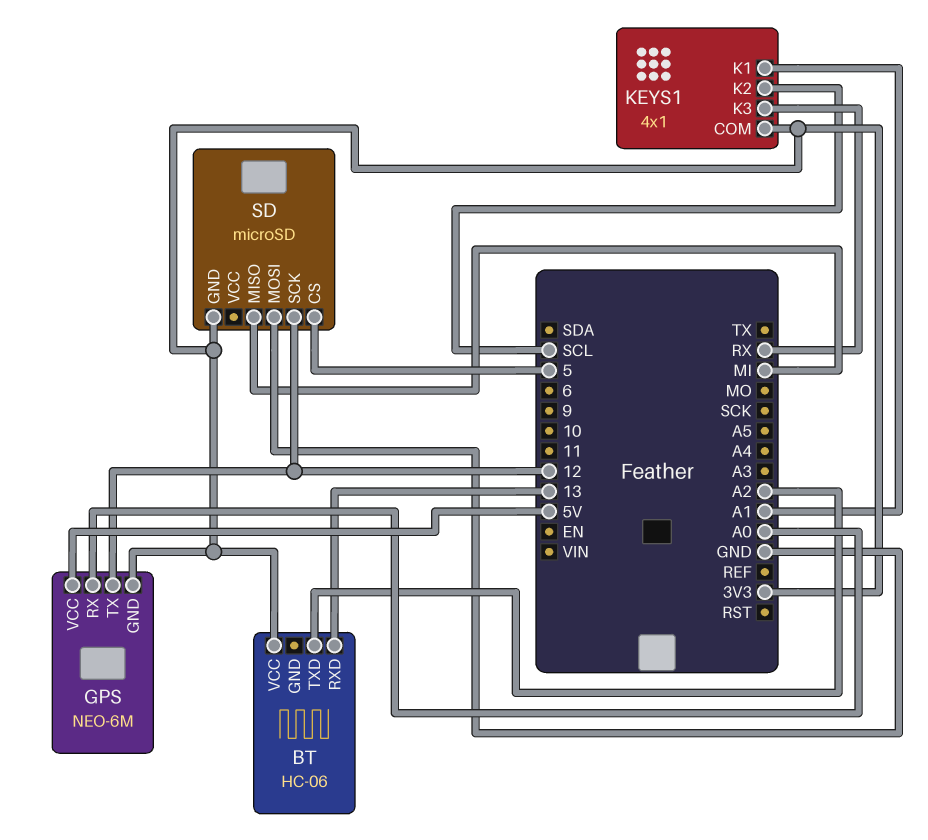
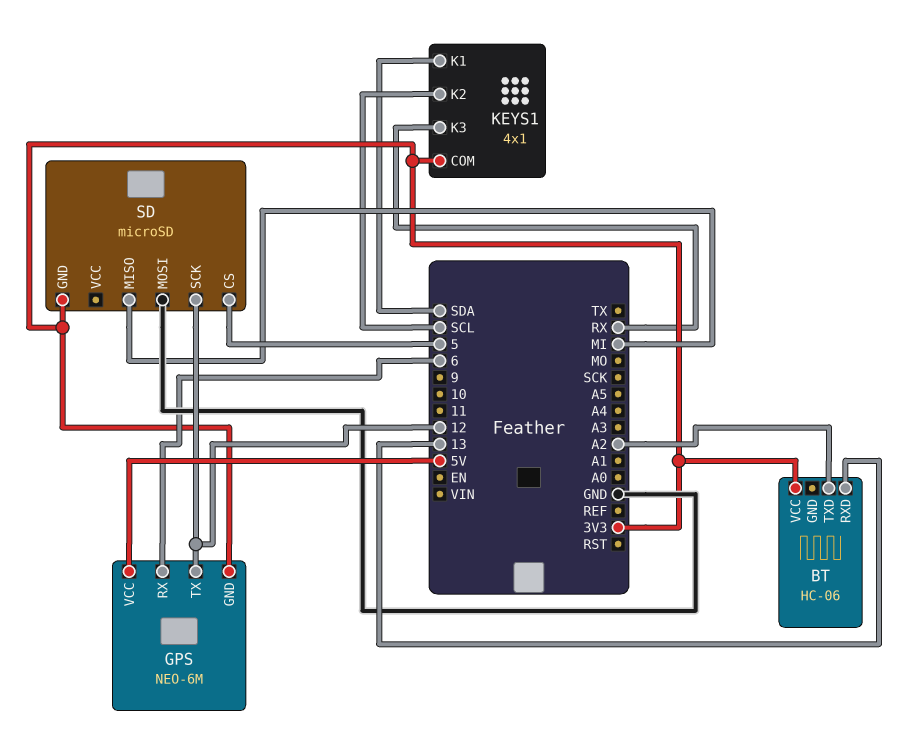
GPS pin RX: A0 -> 6
KEYS1 pin K1: A1 -> SDA

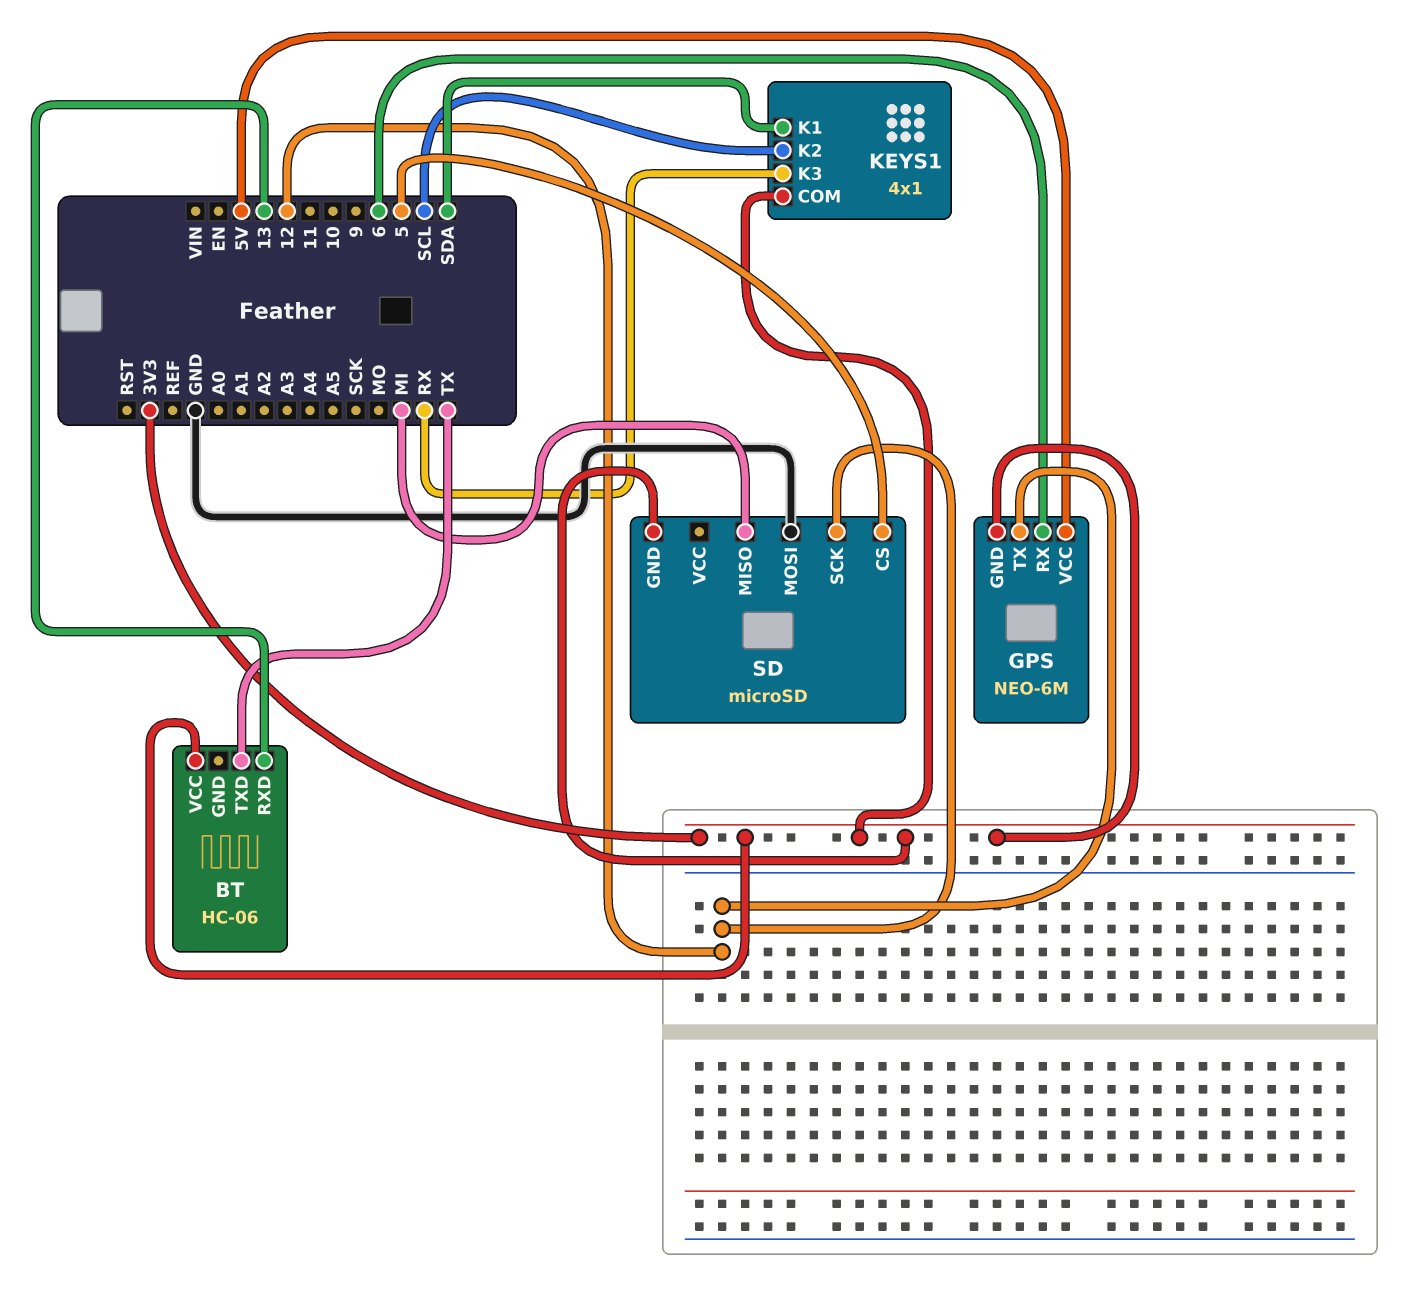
BT pin TXD: A2 -> TX

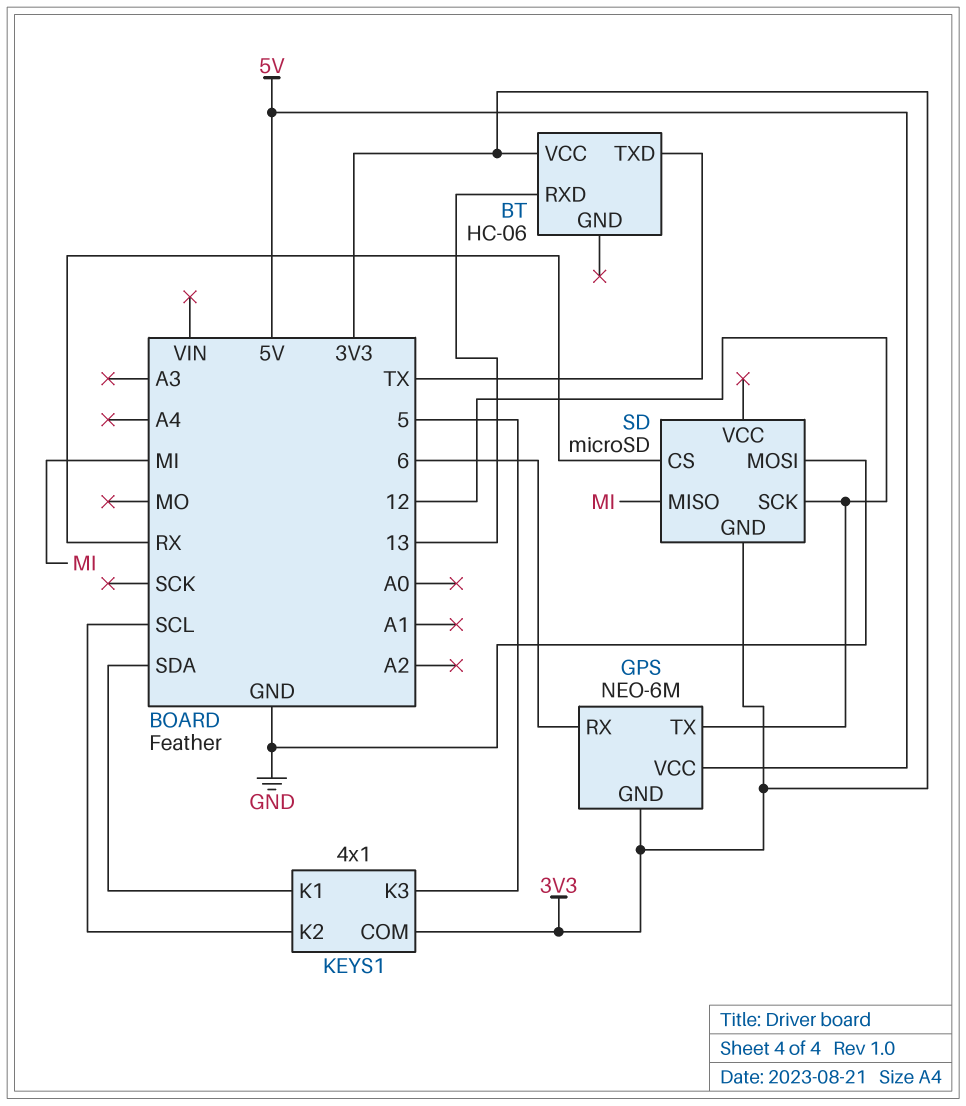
KEYS1 pin K3: RX -> 5
SD pin CS: 5 -> RX

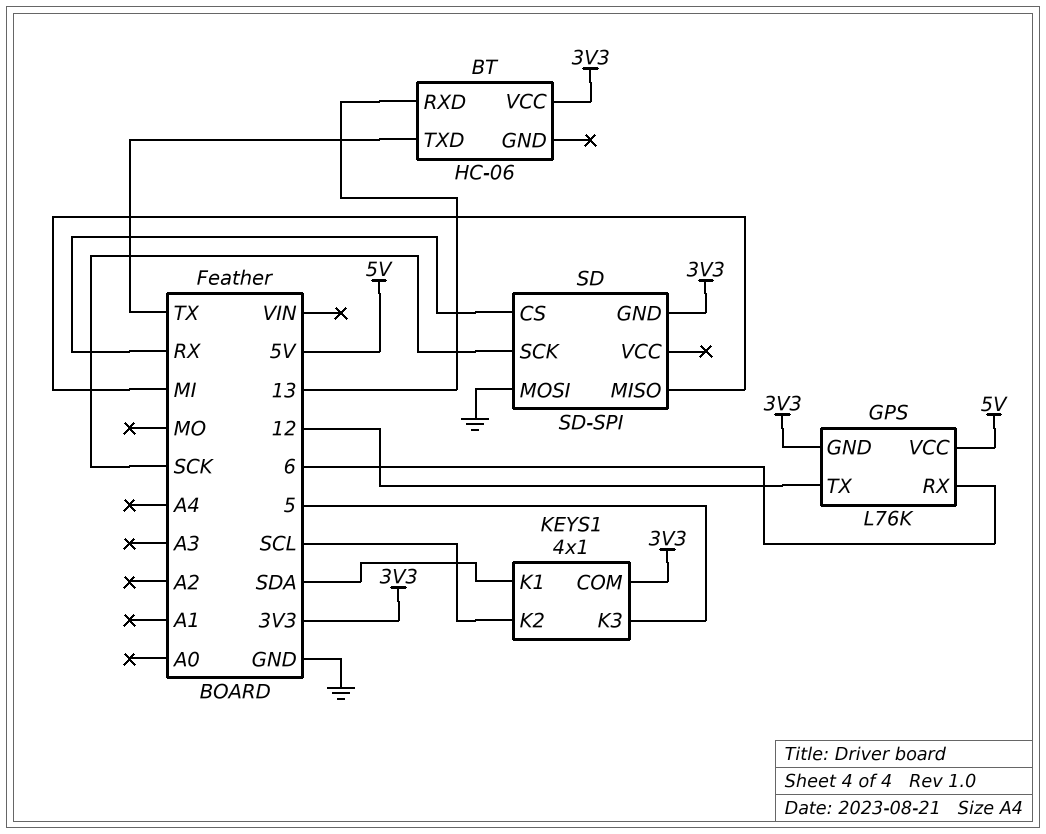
GPS: NEO-6M -> L76K
SD: microSD -> SD-SPI
SD pin SCK: 12 -> SCK

